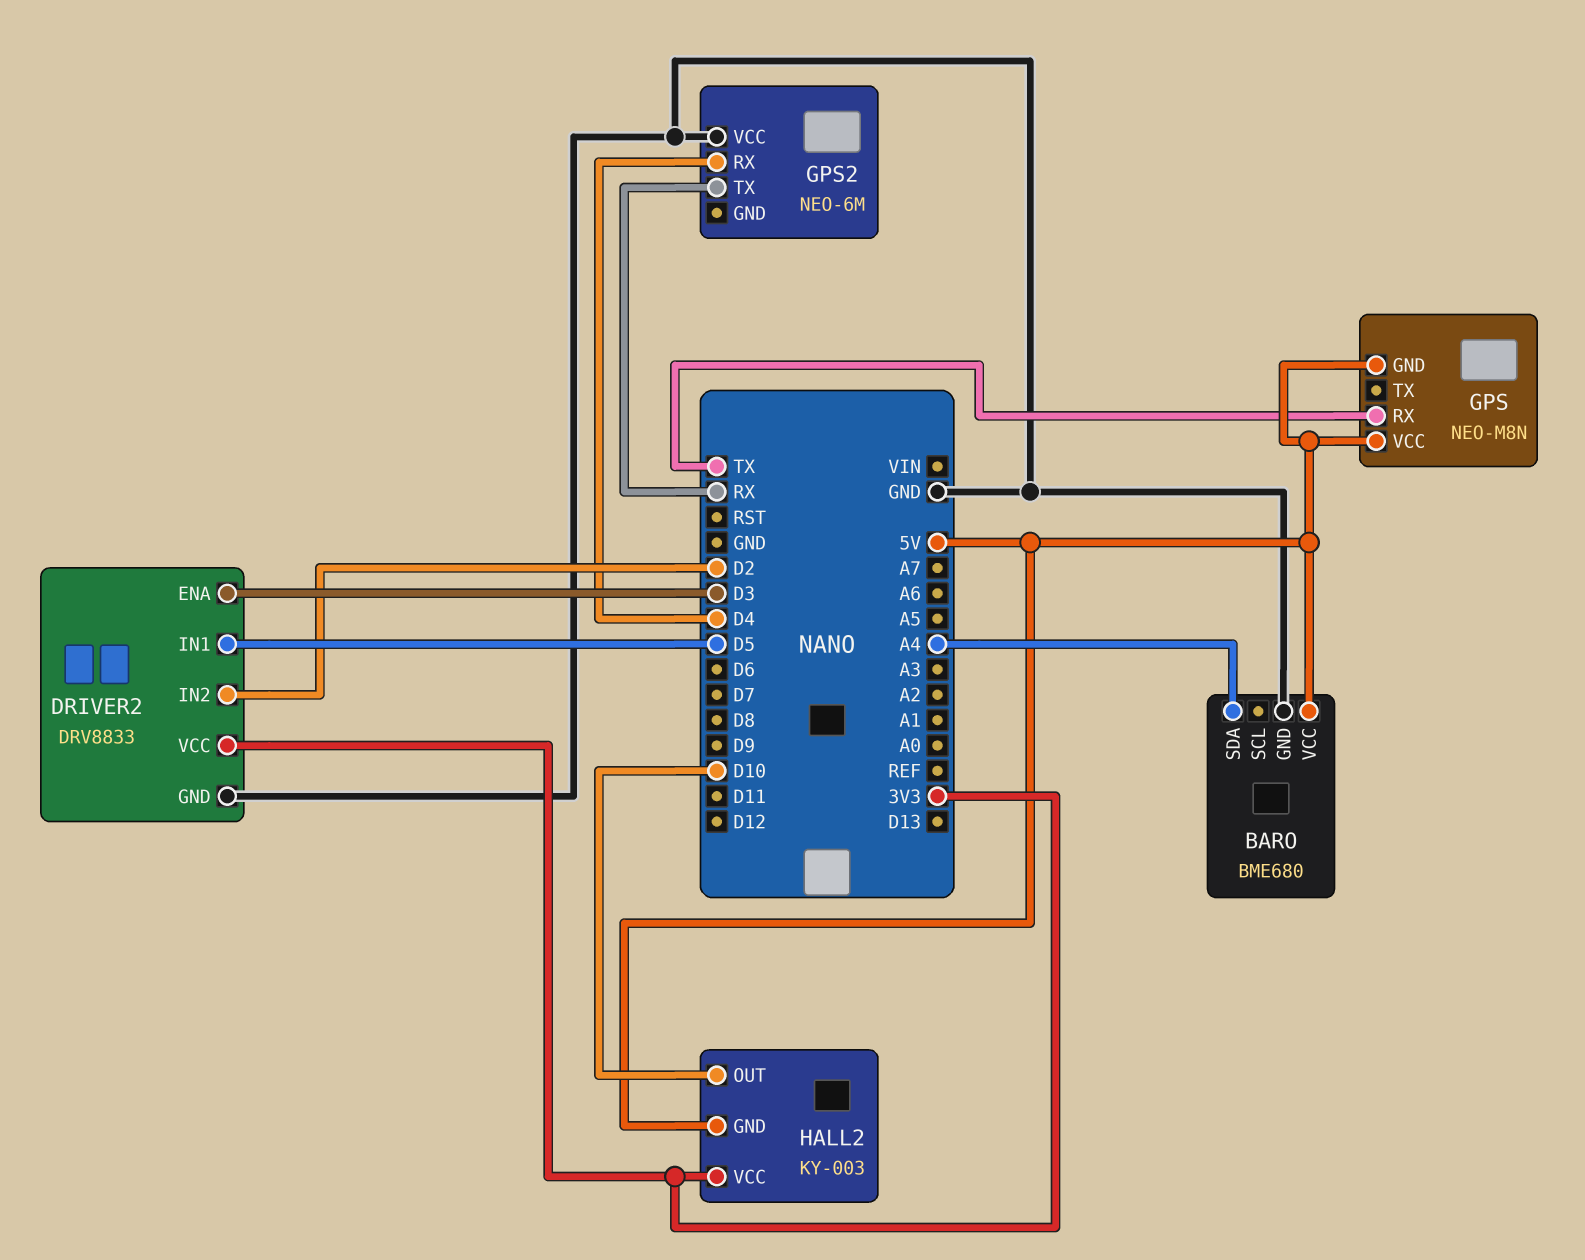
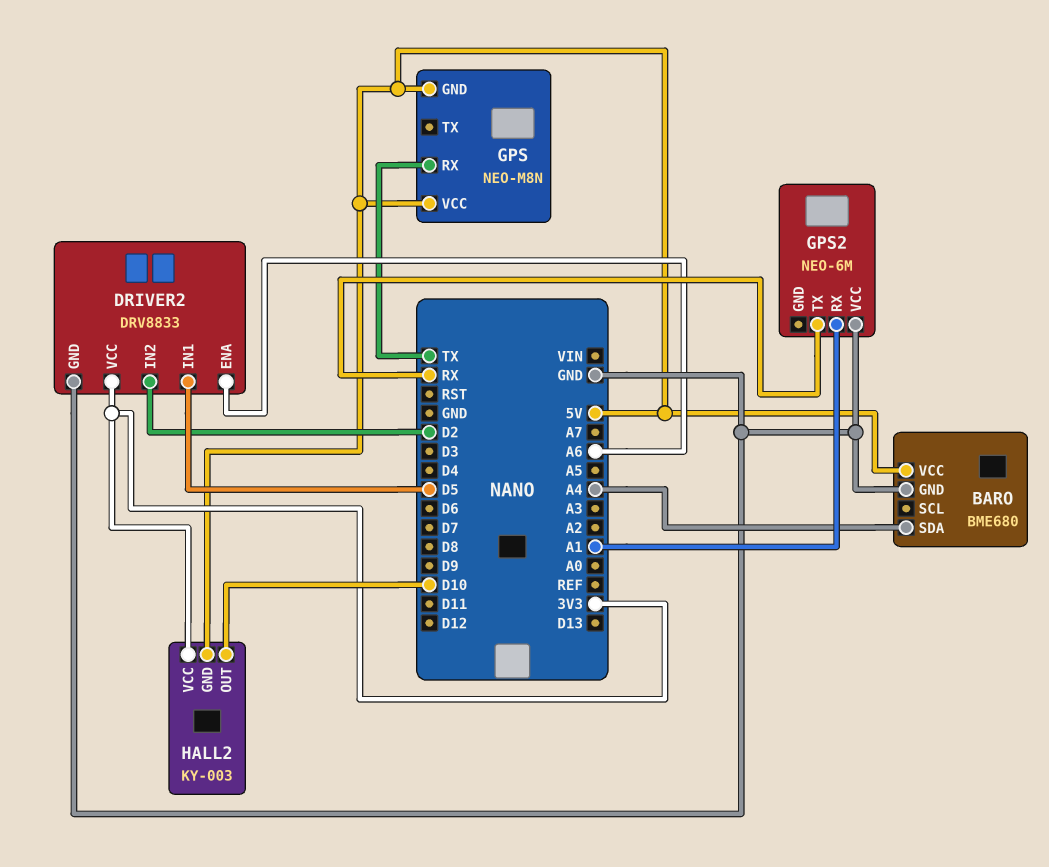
DRIVER2 pin ENA: D3 -> A6
GPS2 pin RX: D4 -> A1

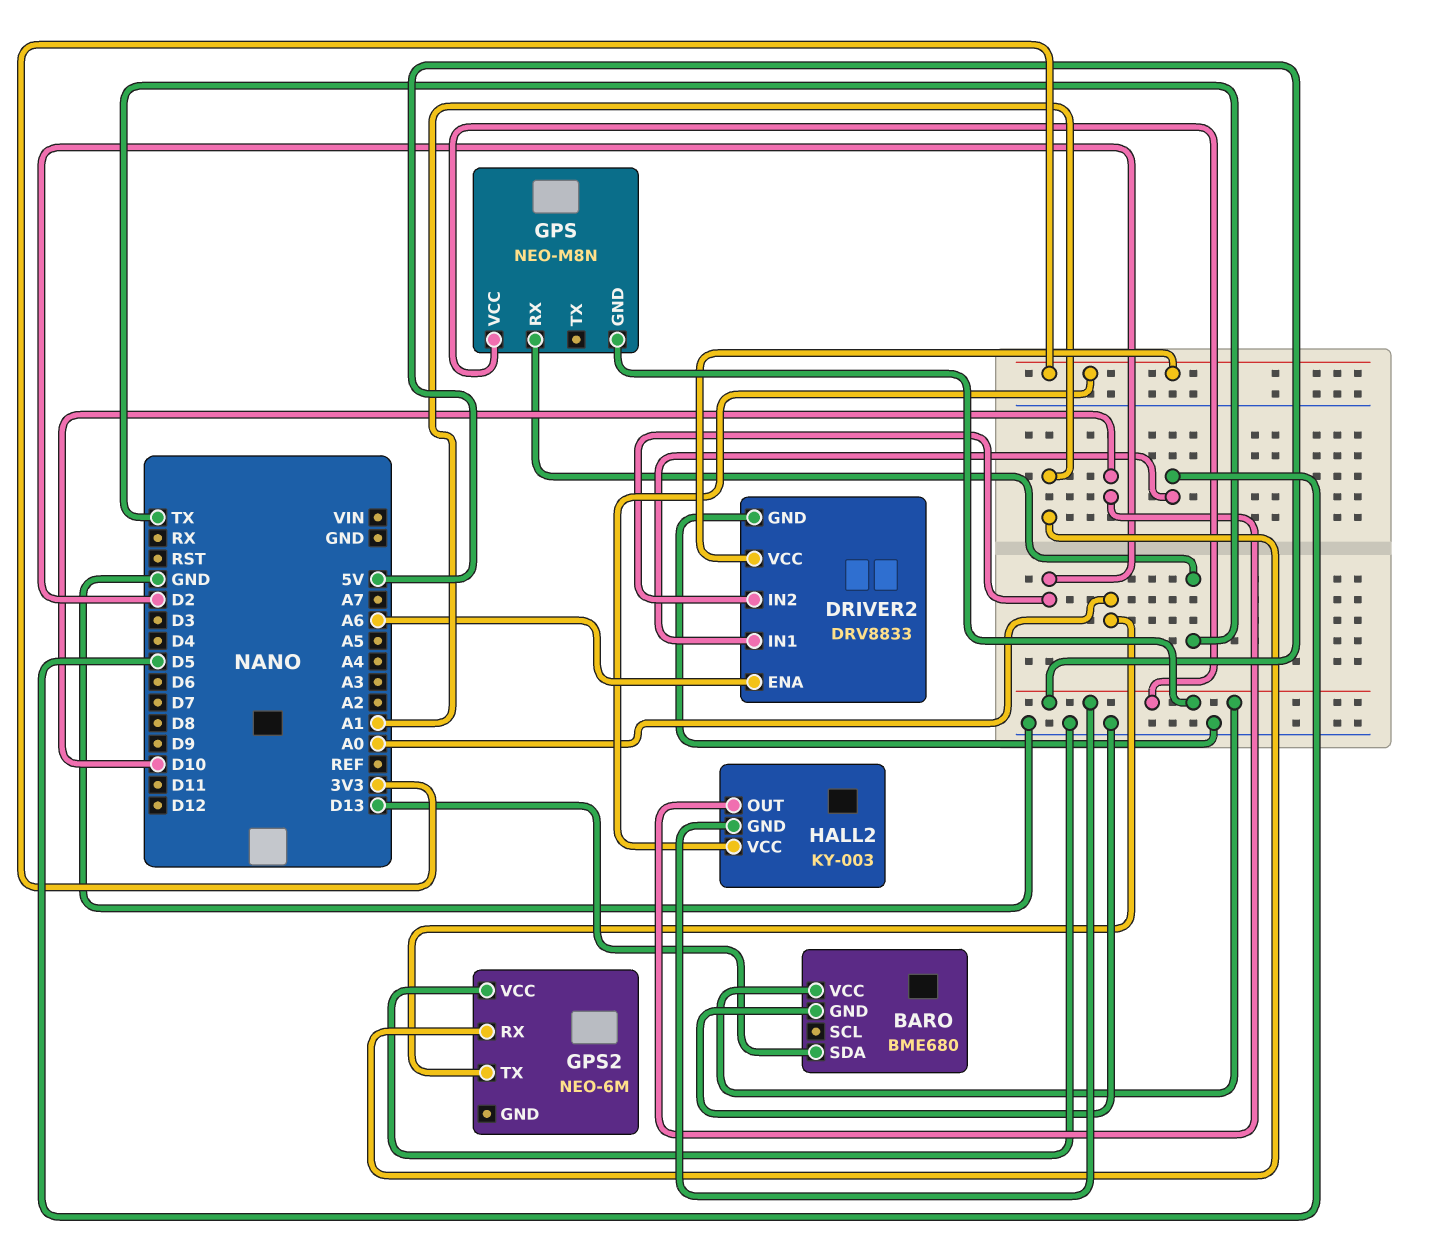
BARO pin SDA: A4 -> D13
GPS2 pin TX: RX -> A0

